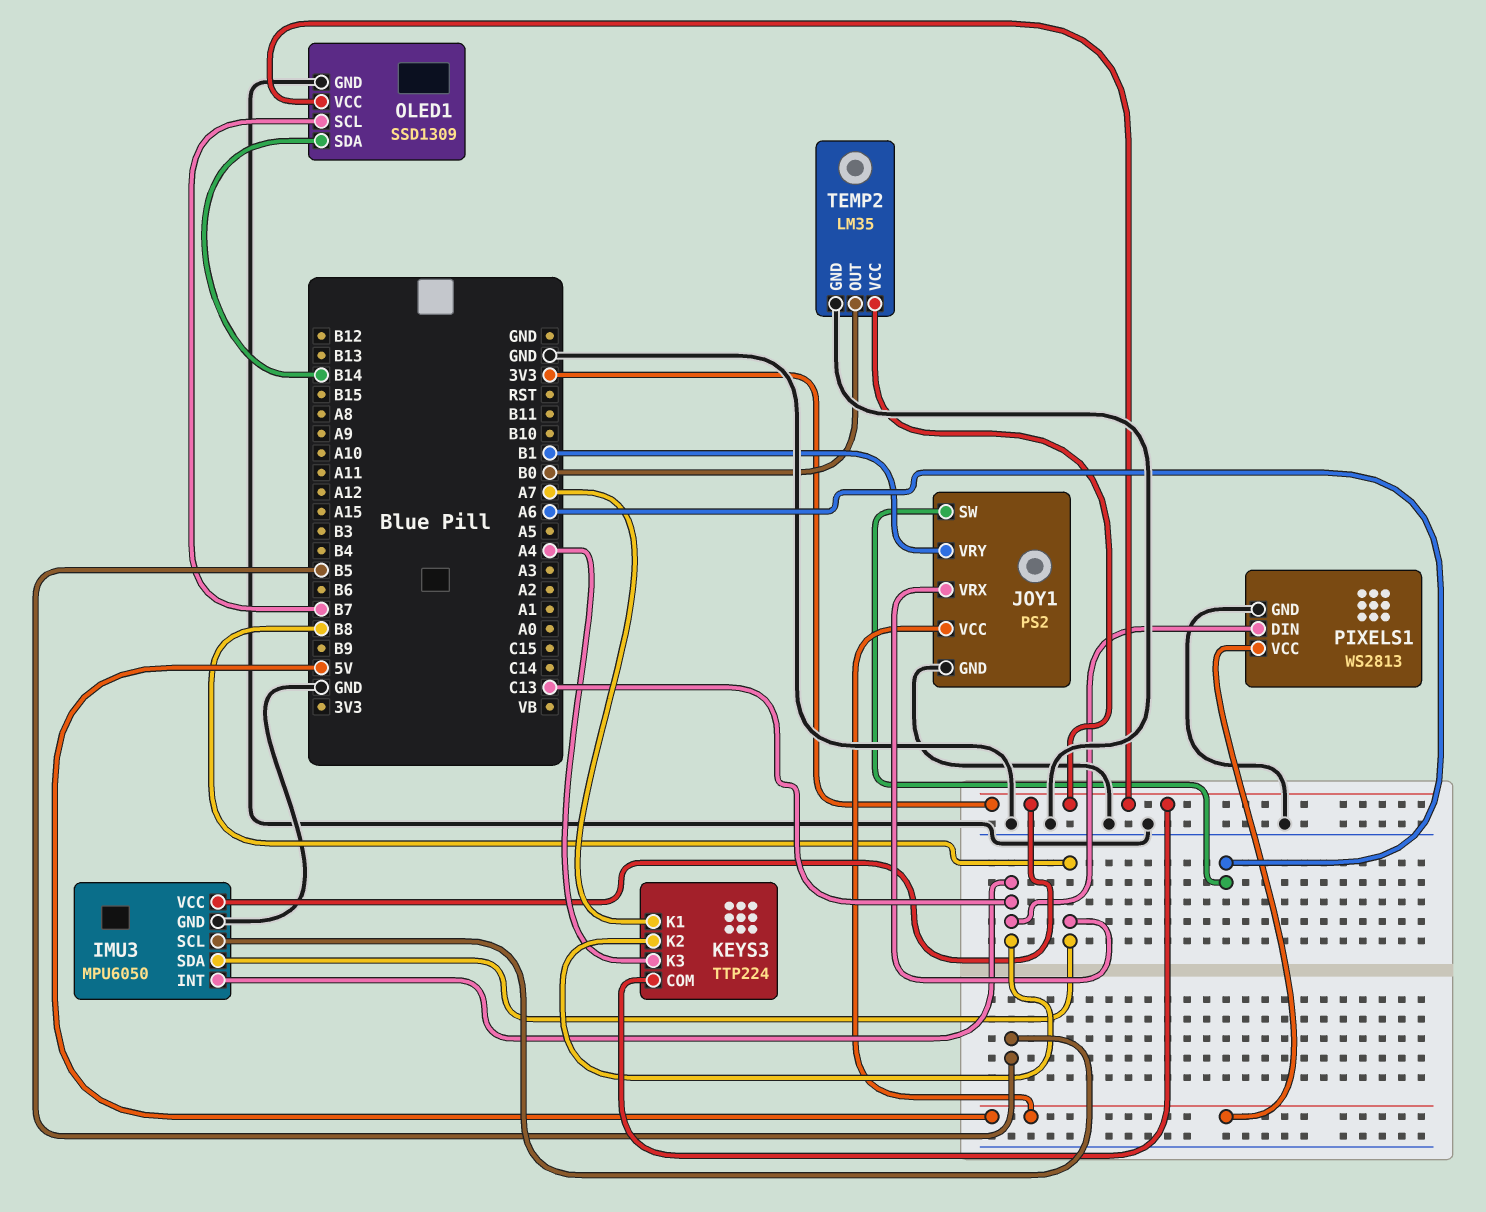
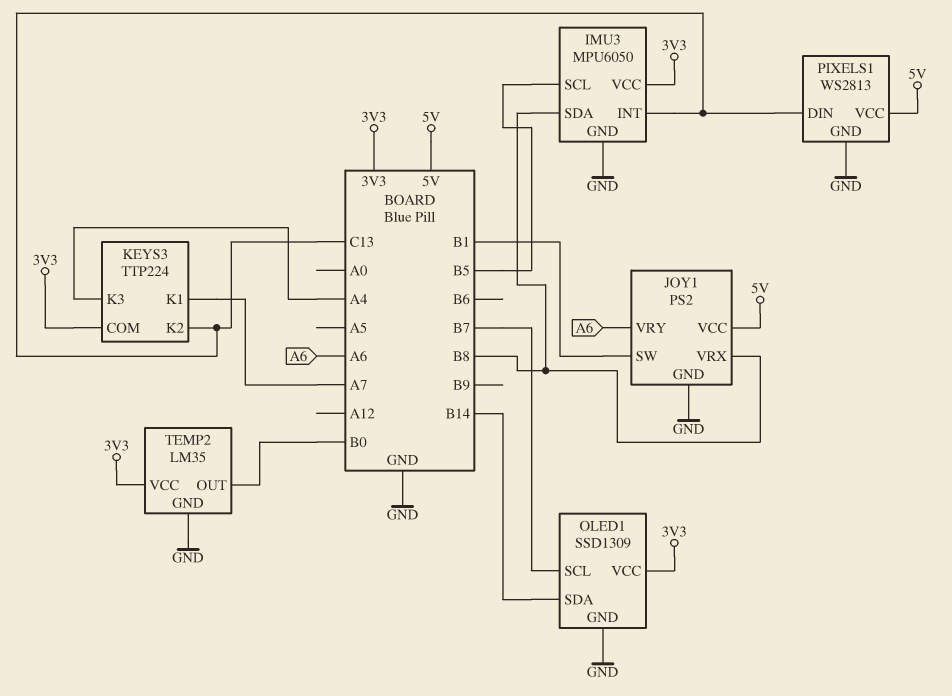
JOY1 pin SW: A6 -> B1
JOY1 pin VRY: B1 -> A6

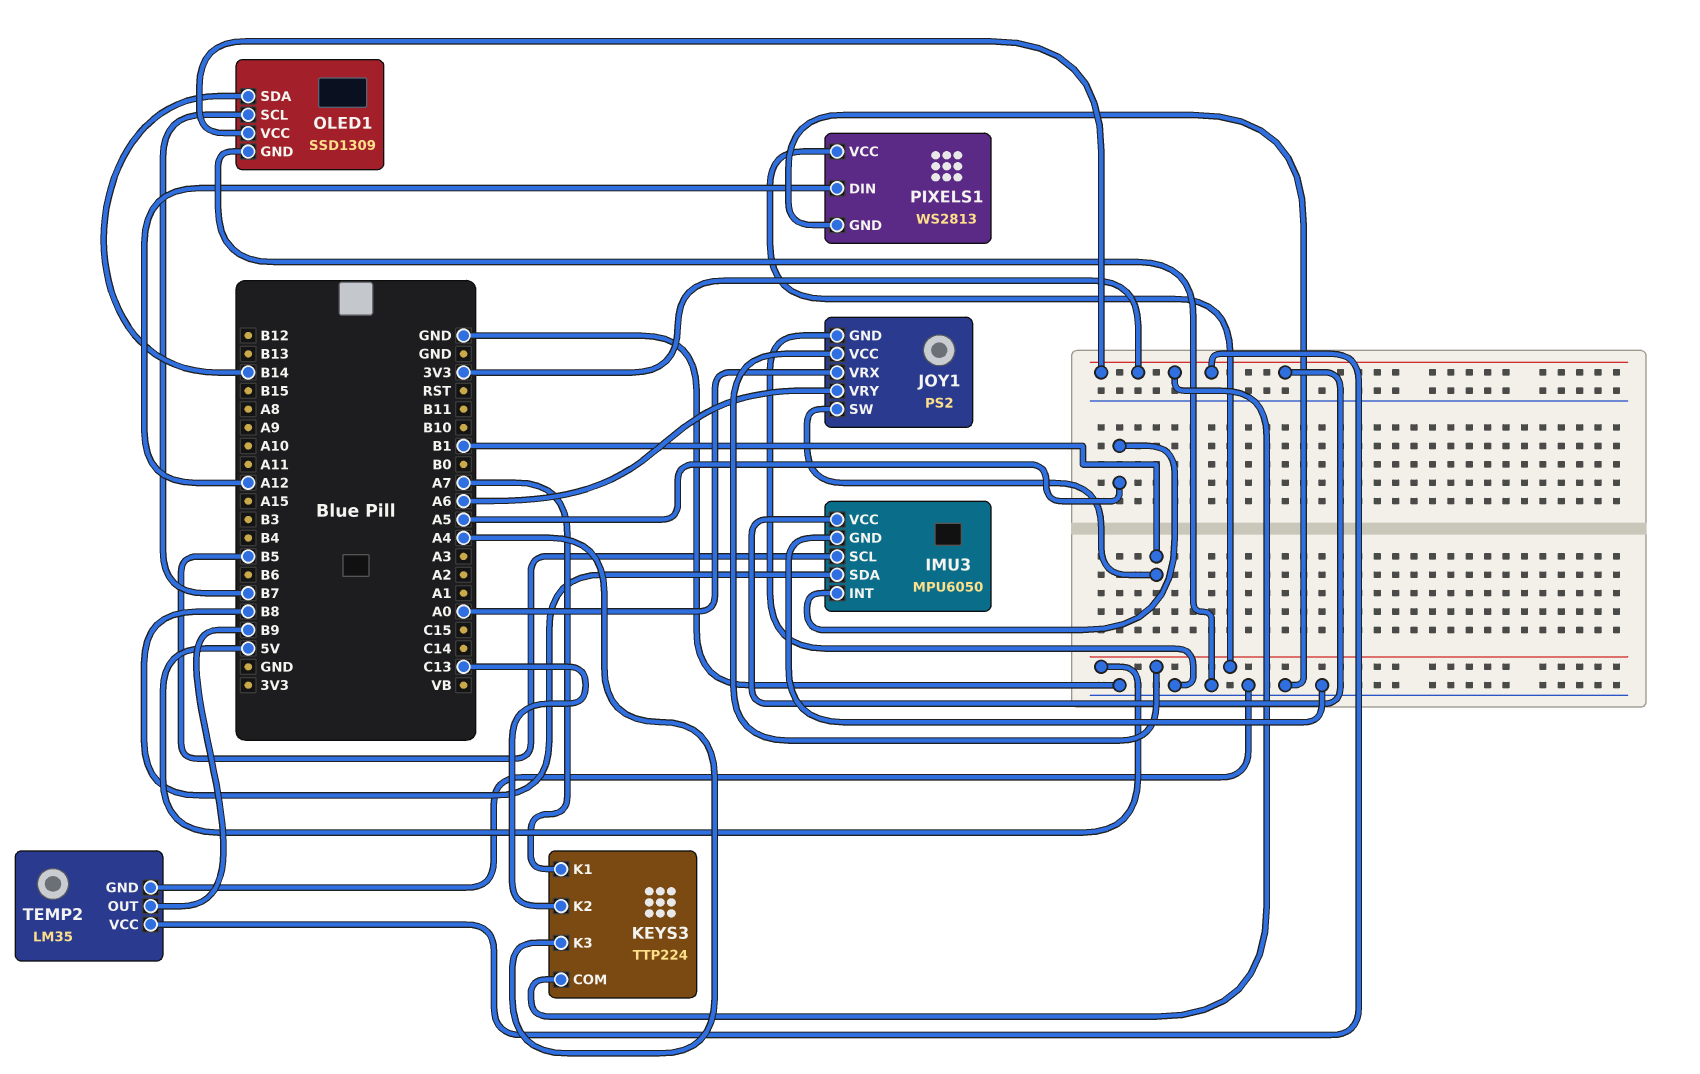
IMU3 pin INT: C13 -> A5
JOY1 pin VRX: B8 -> A0
PIXELS1 pin DIN: C13 -> A12
TEMP2 pin OUT: B0 -> B9

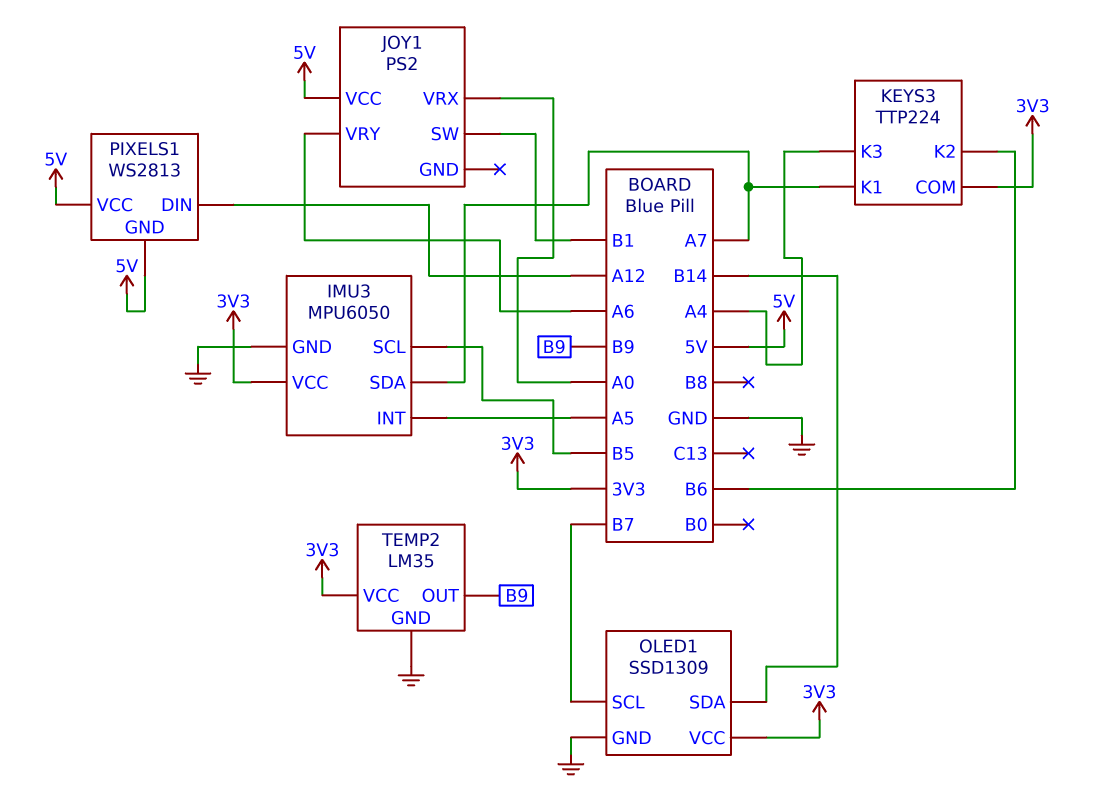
IMU3 pin SDA: B8 -> A7
JOY1 pin GND: GND -> none
KEYS3 pin K2: C13 -> B6
PIXELS1 pin GND: GND -> 5V

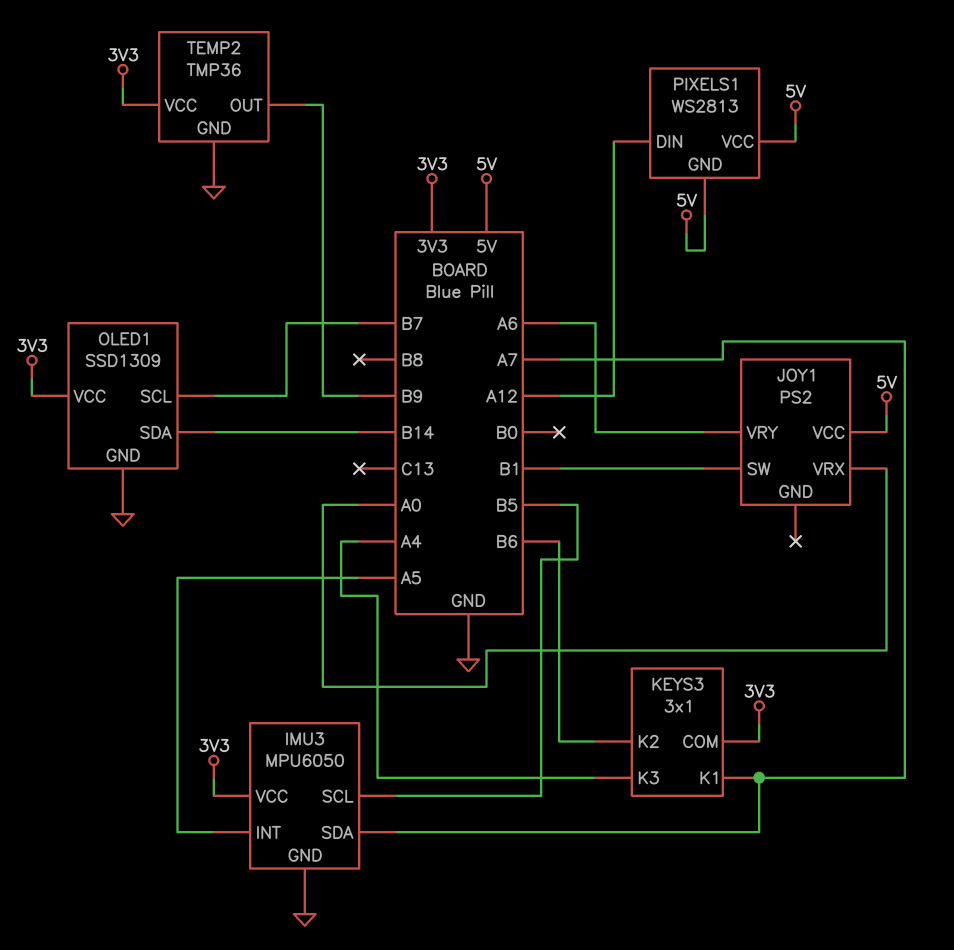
KEYS3: TTP224 -> 3x1
TEMP2: LM35 -> TMP36

